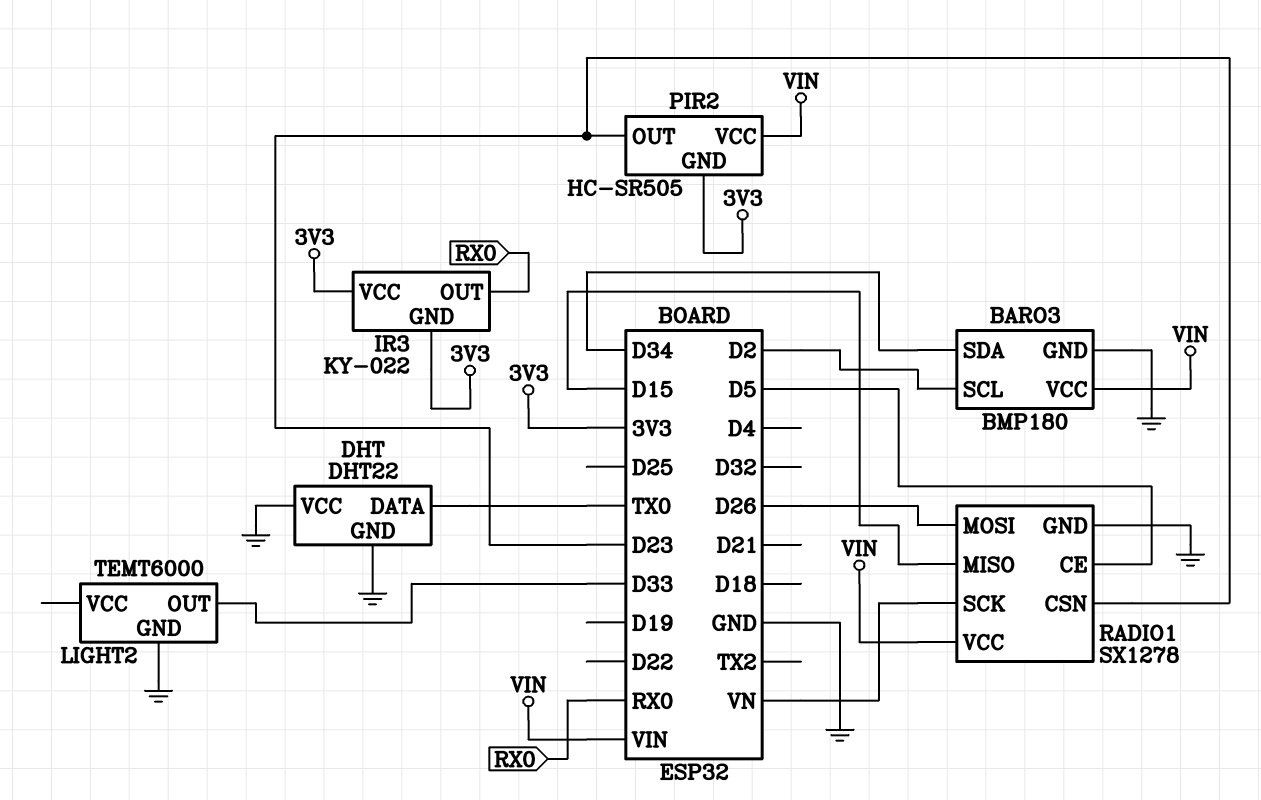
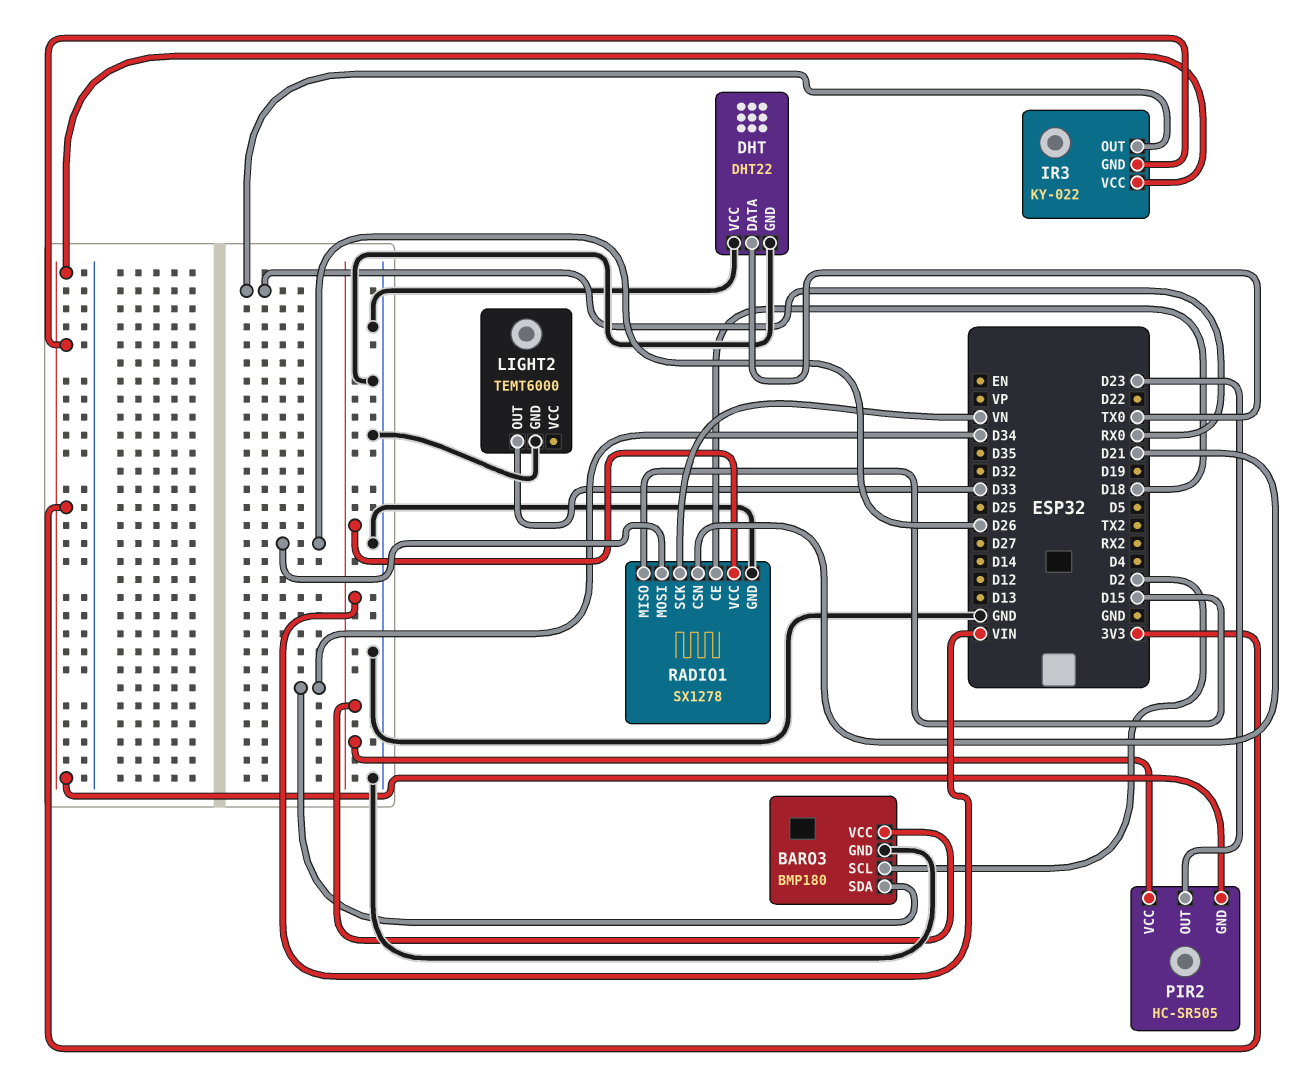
RADIO1 pin CE: D5 -> D18
RADIO1 pin CSN: D23 -> D21

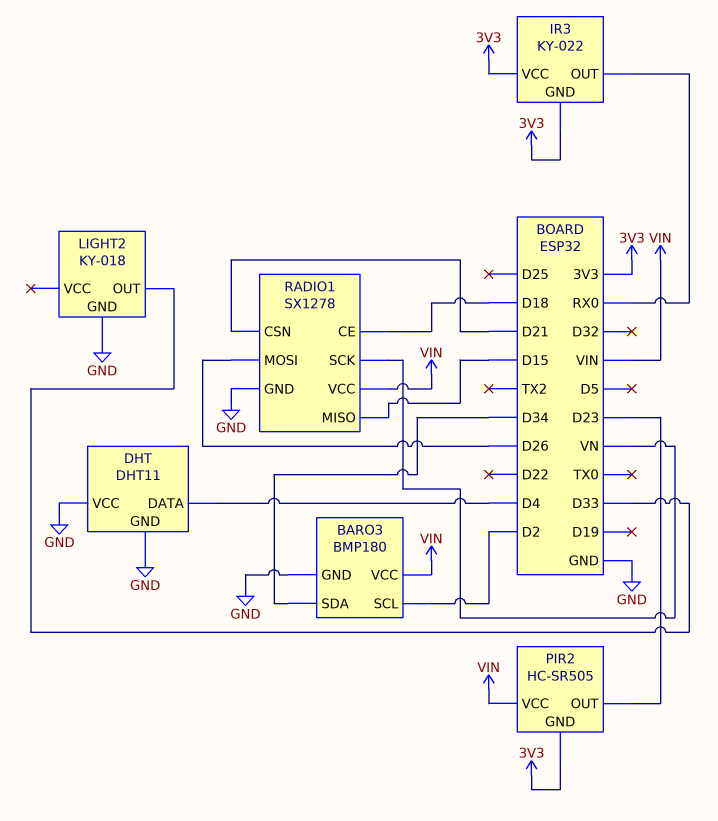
DHT: DHT22 -> DHT11
DHT pin DATA: TX0 -> D4
LIGHT2: TEMT6000 -> KY-018

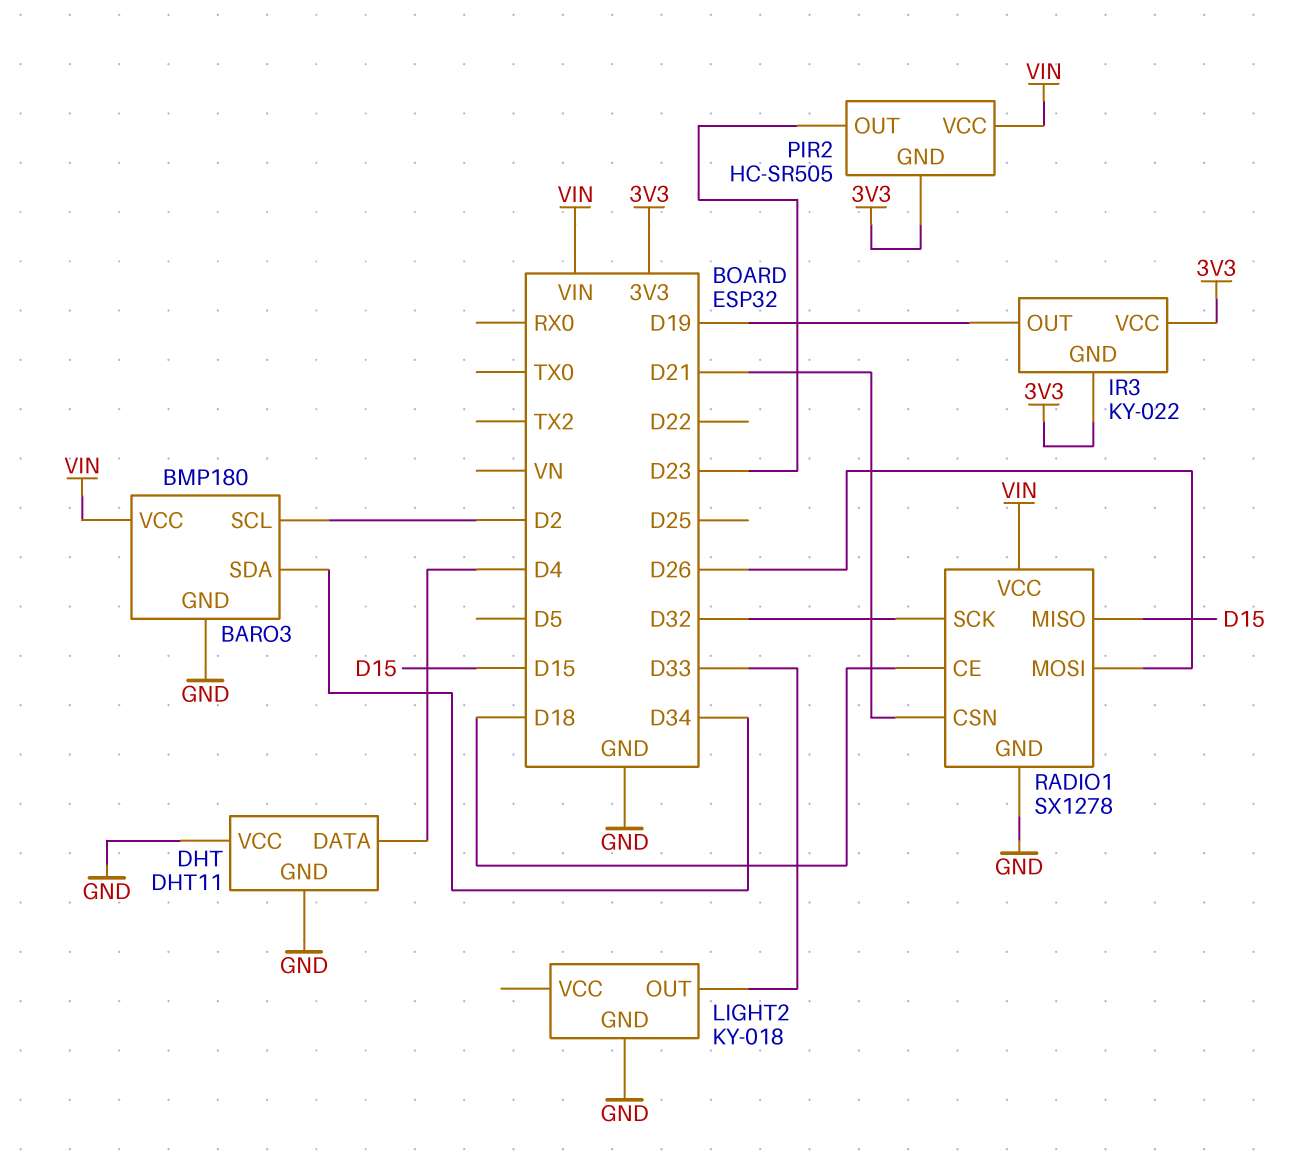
IR3 pin OUT: RX0 -> D19
RADIO1 pin SCK: VN -> D32

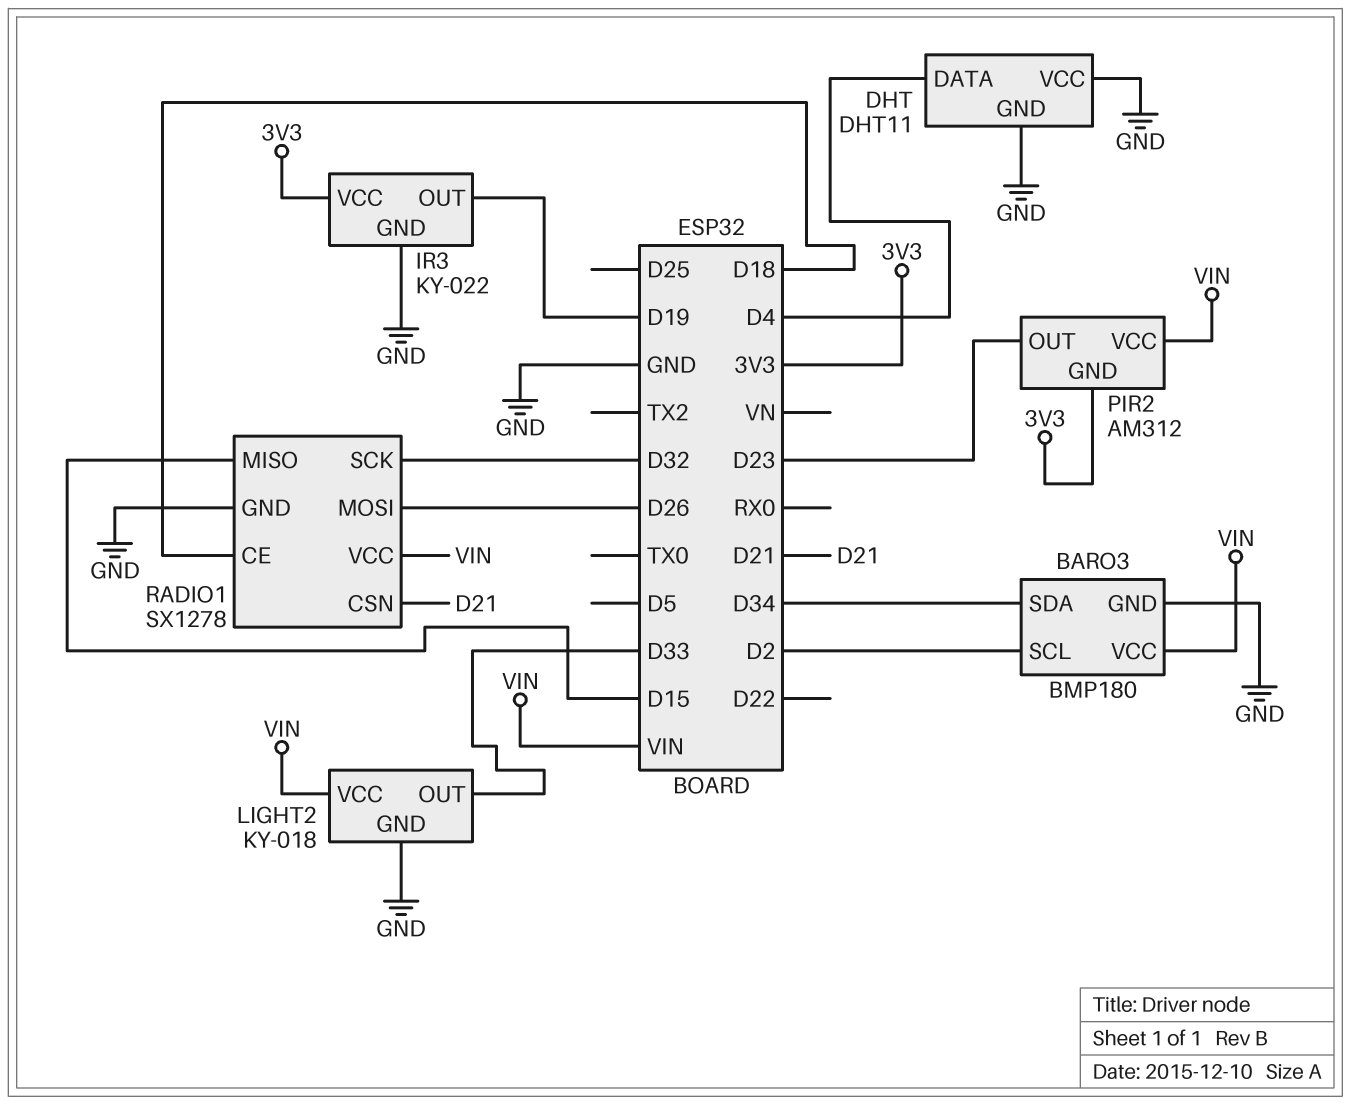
IR3 pin GND: 3V3 -> GND
LIGHT2 pin VCC: none -> VIN
PIR2: HC-SR505 -> AM312

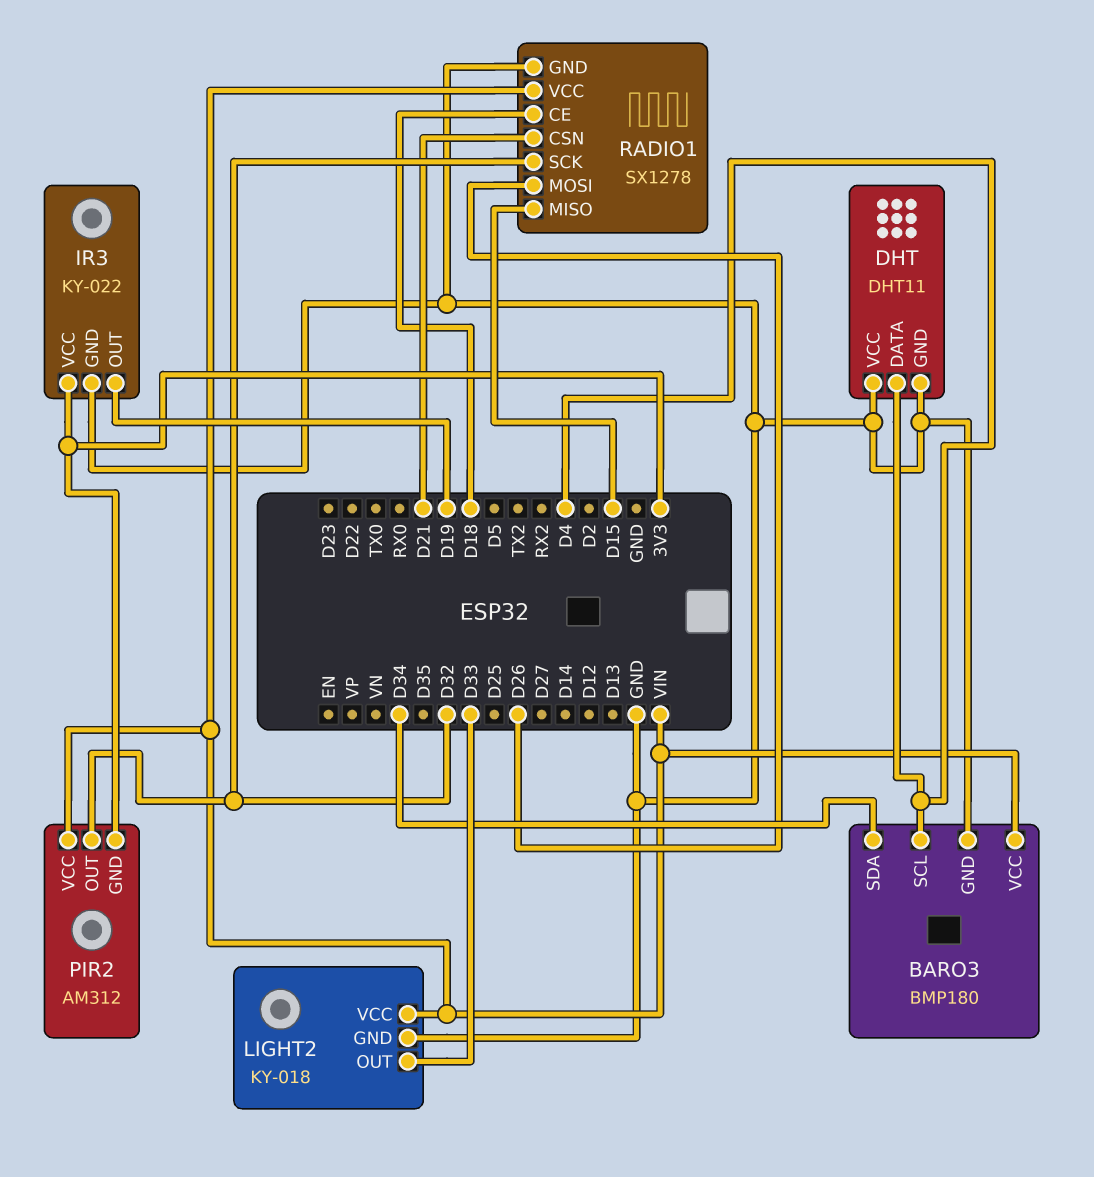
BARO3 pin SCL: D2 -> D4
PIR2 pin OUT: D23 -> D32

